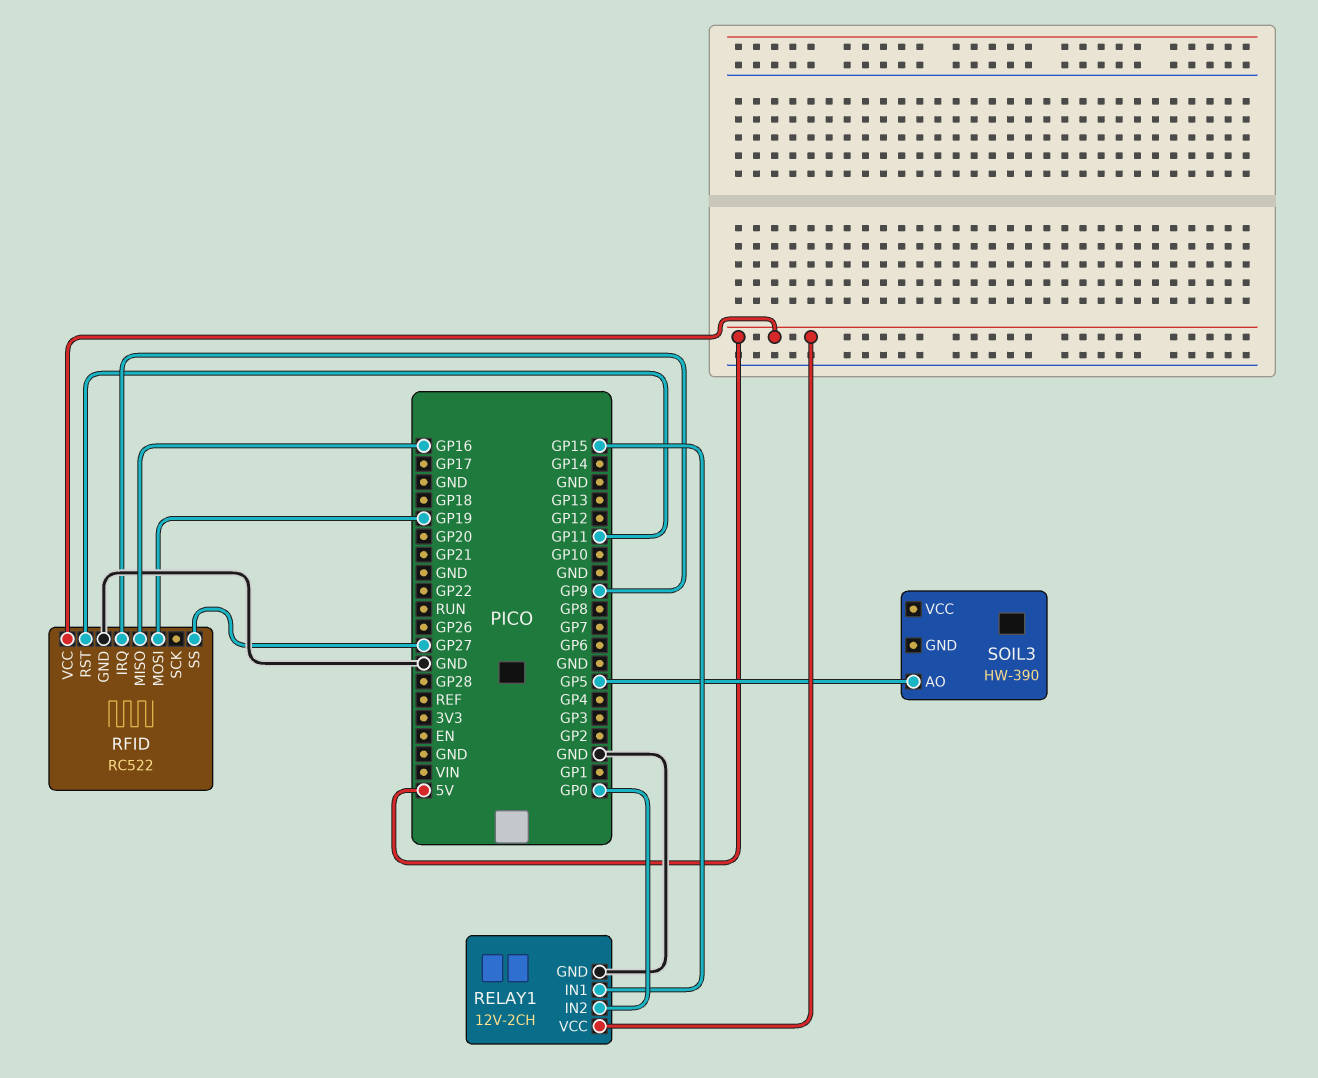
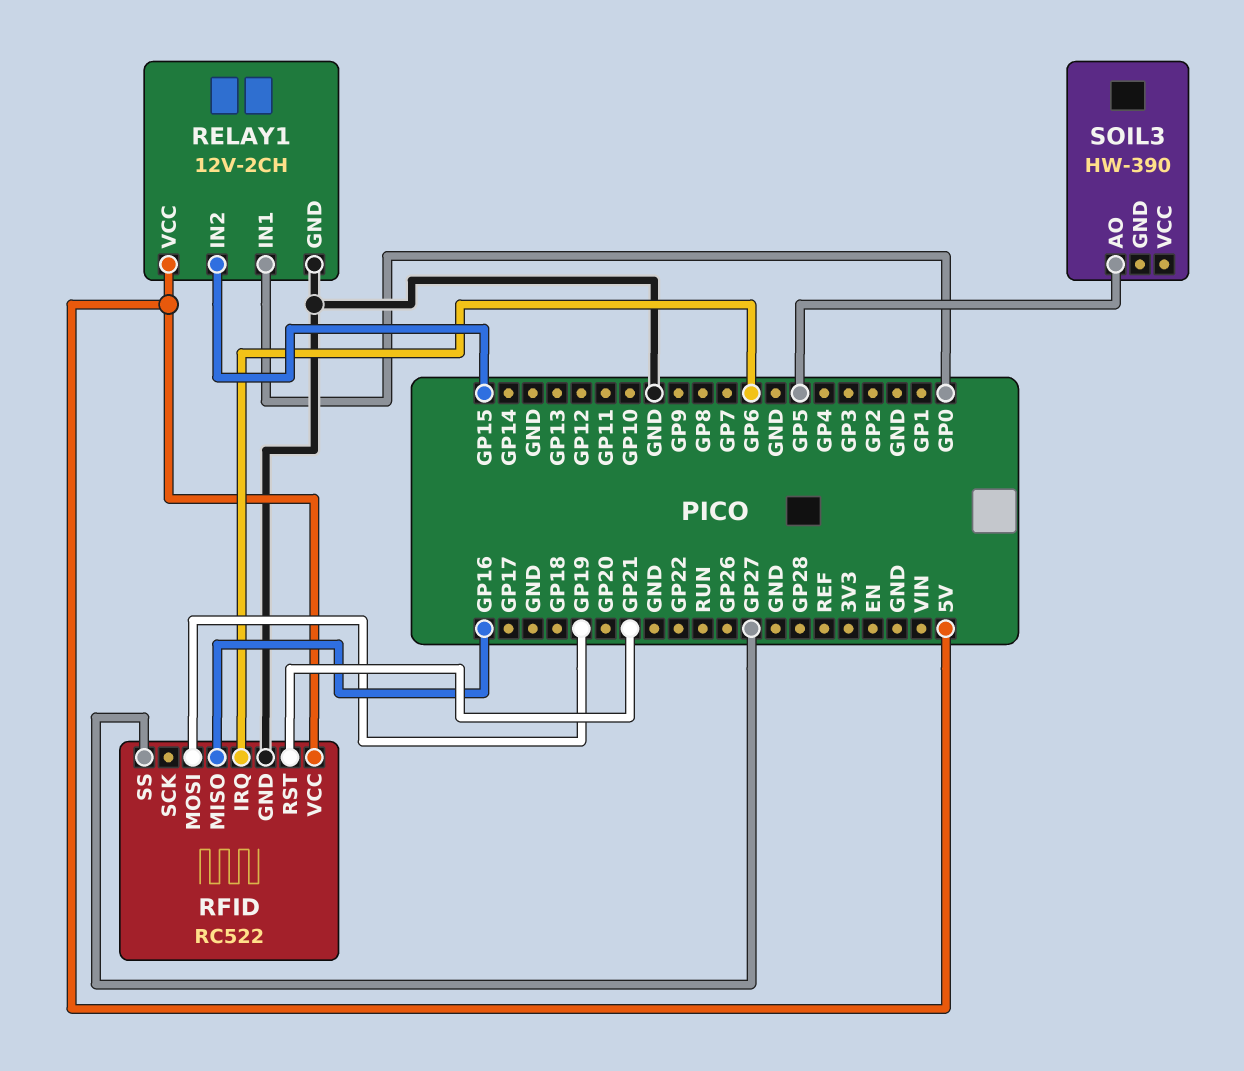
RELAY1 pin IN1: GP15 -> GP0
RELAY1 pin IN2: GP0 -> GP15
RFID pin IRQ: GP9 -> GP6
RFID pin RST: GP11 -> GP21

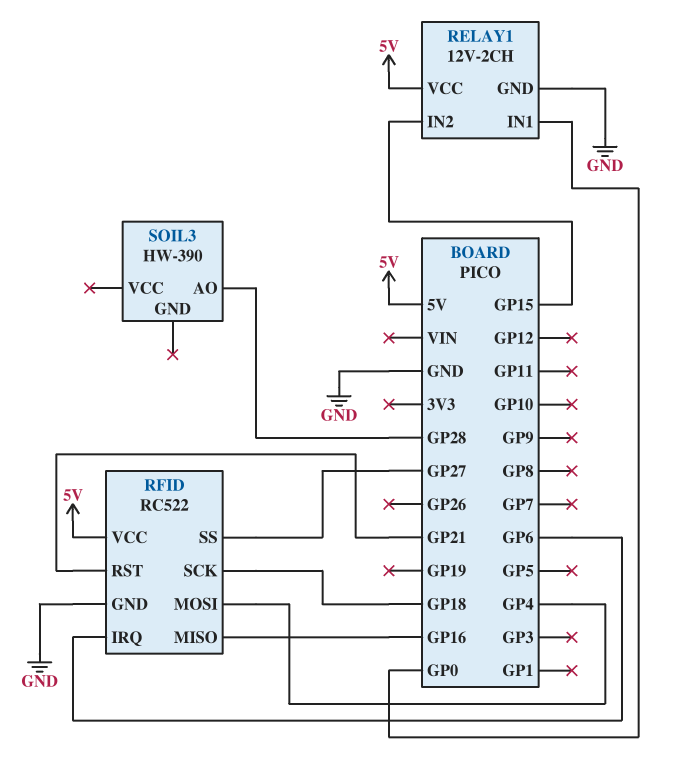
RFID pin MOSI: GP19 -> GP4
RFID pin SCK: none -> GP18
SOIL3 pin AO: GP5 -> GP28

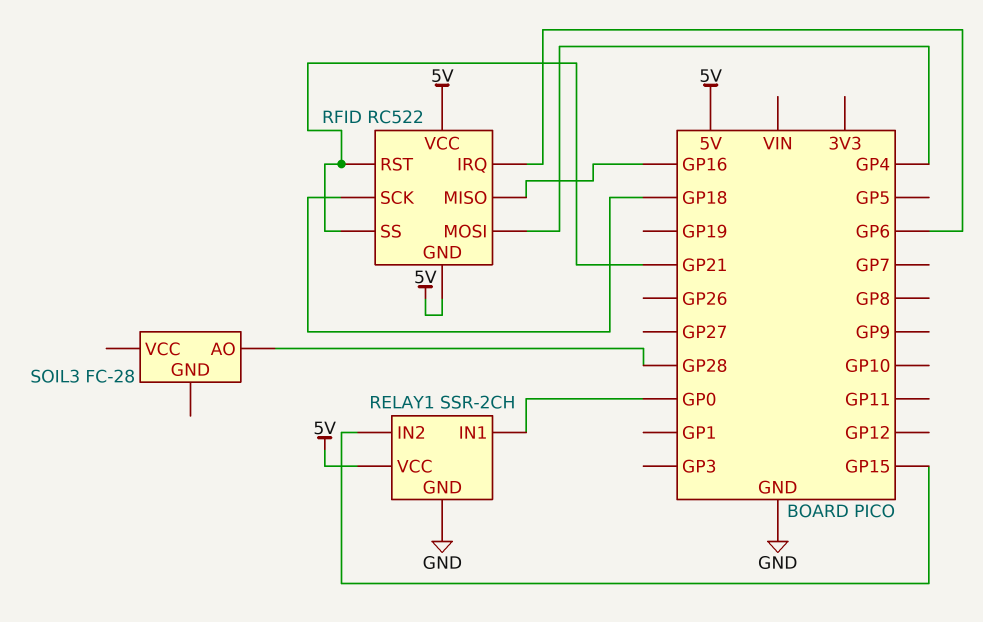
RELAY1: 12V-2CH -> SSR-2CH
RFID pin GND: GND -> 5V
RFID pin SS: GP27 -> GP21
SOIL3: HW-390 -> FC-28

